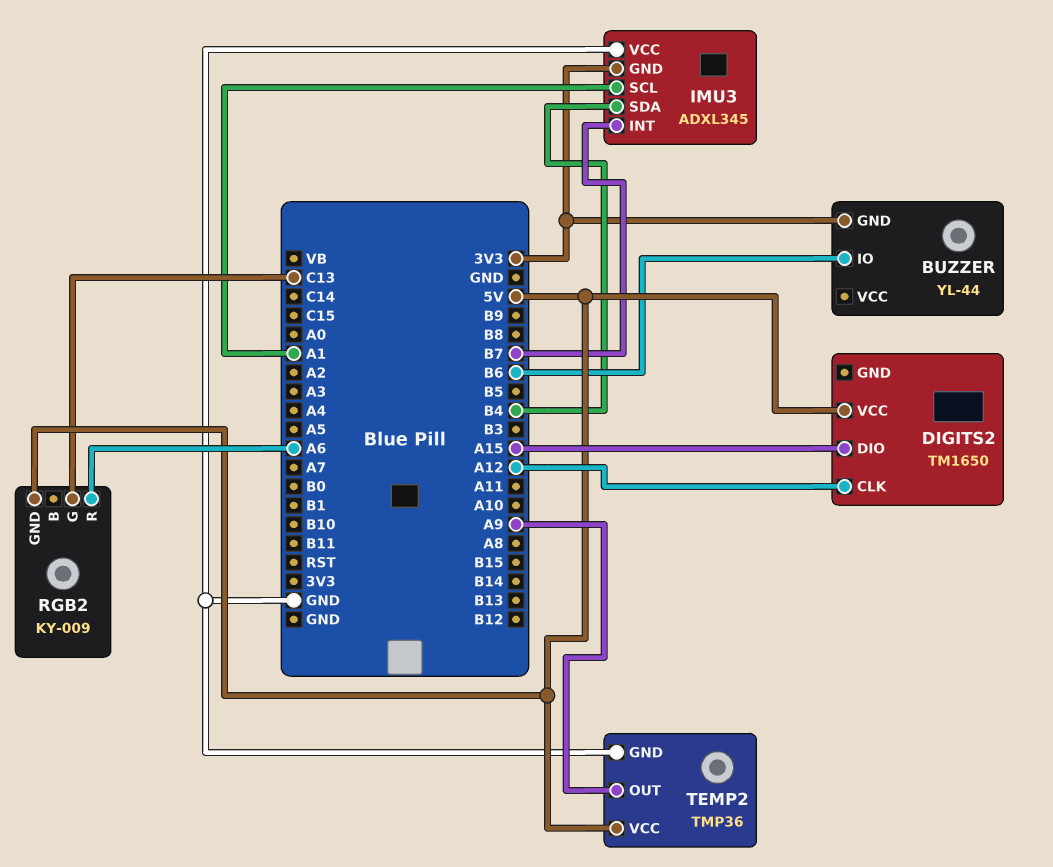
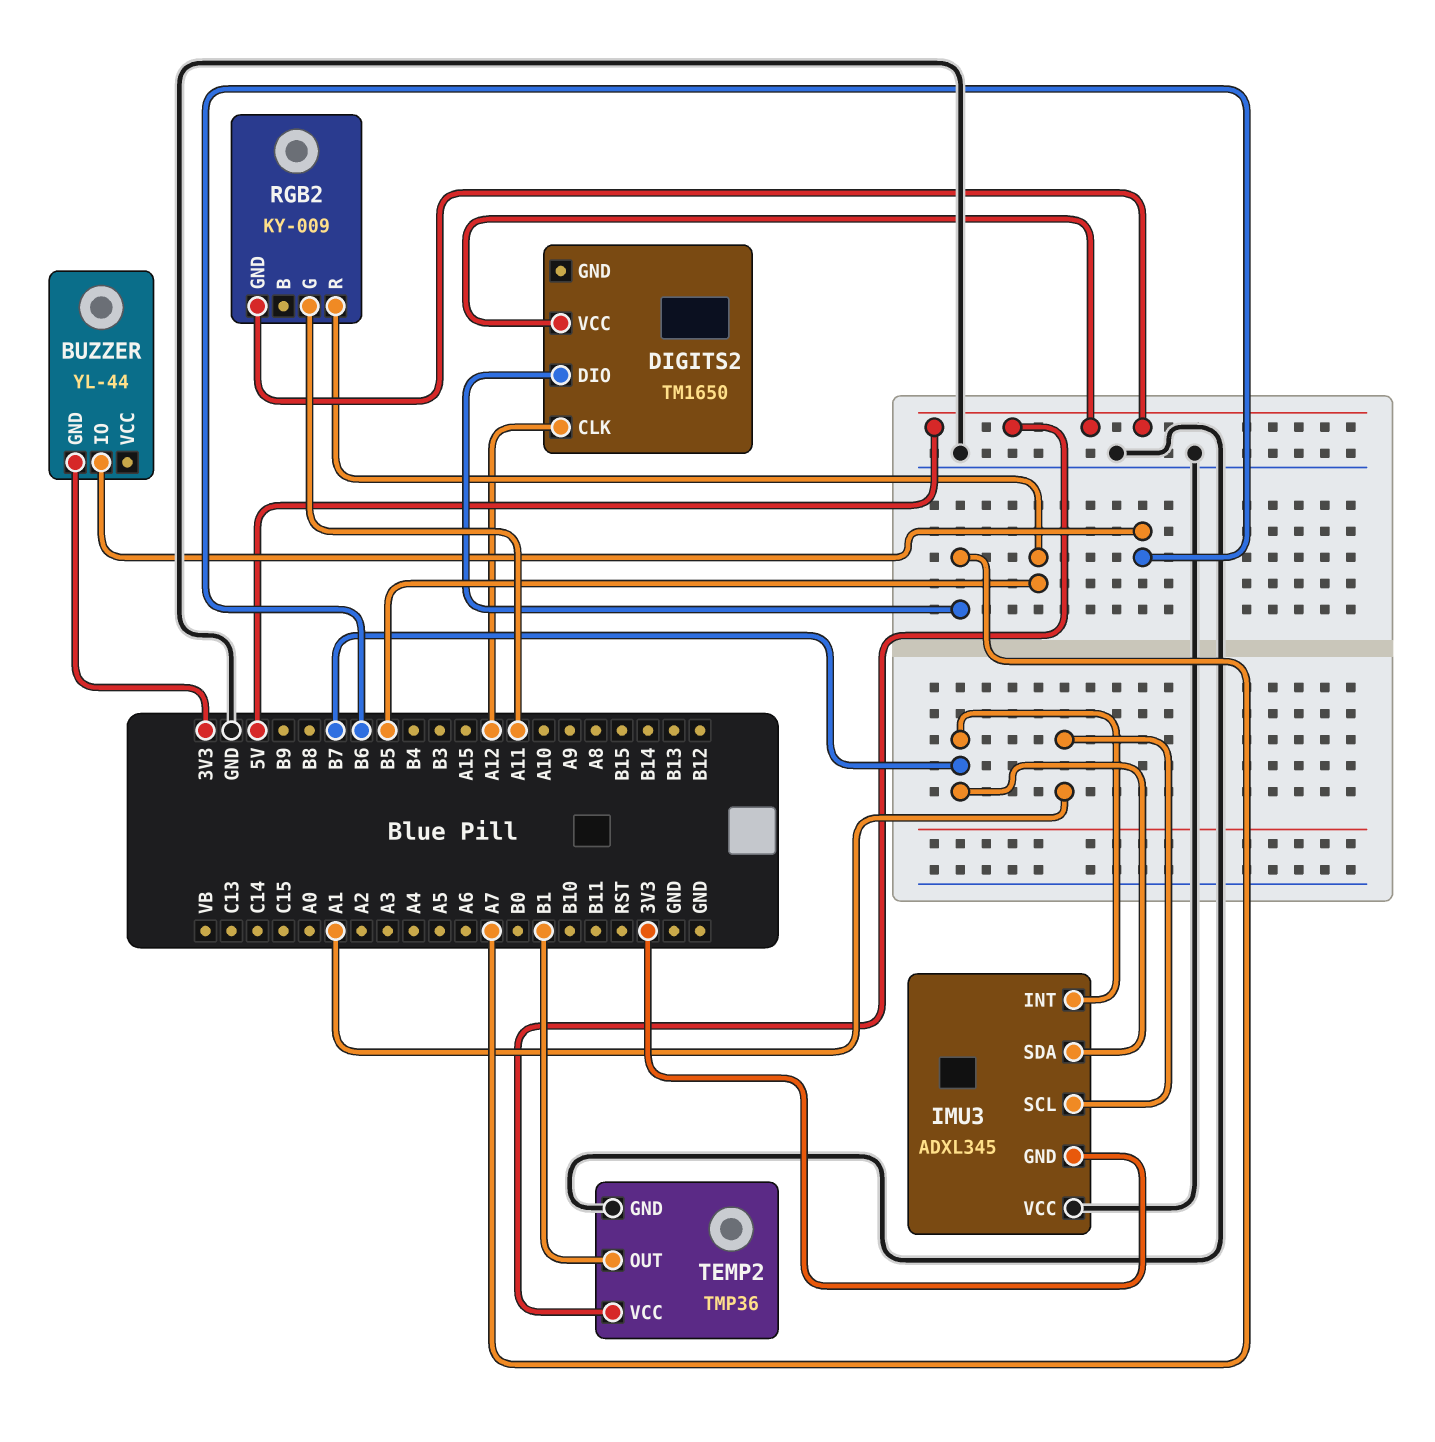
DIGITS2 pin DIO: A15 -> A7
IMU3 pin SDA: B4 -> B7
RGB2 pin G: C13 -> A11
RGB2 pin R: A6 -> B5
TEMP2 pin OUT: A9 -> B1

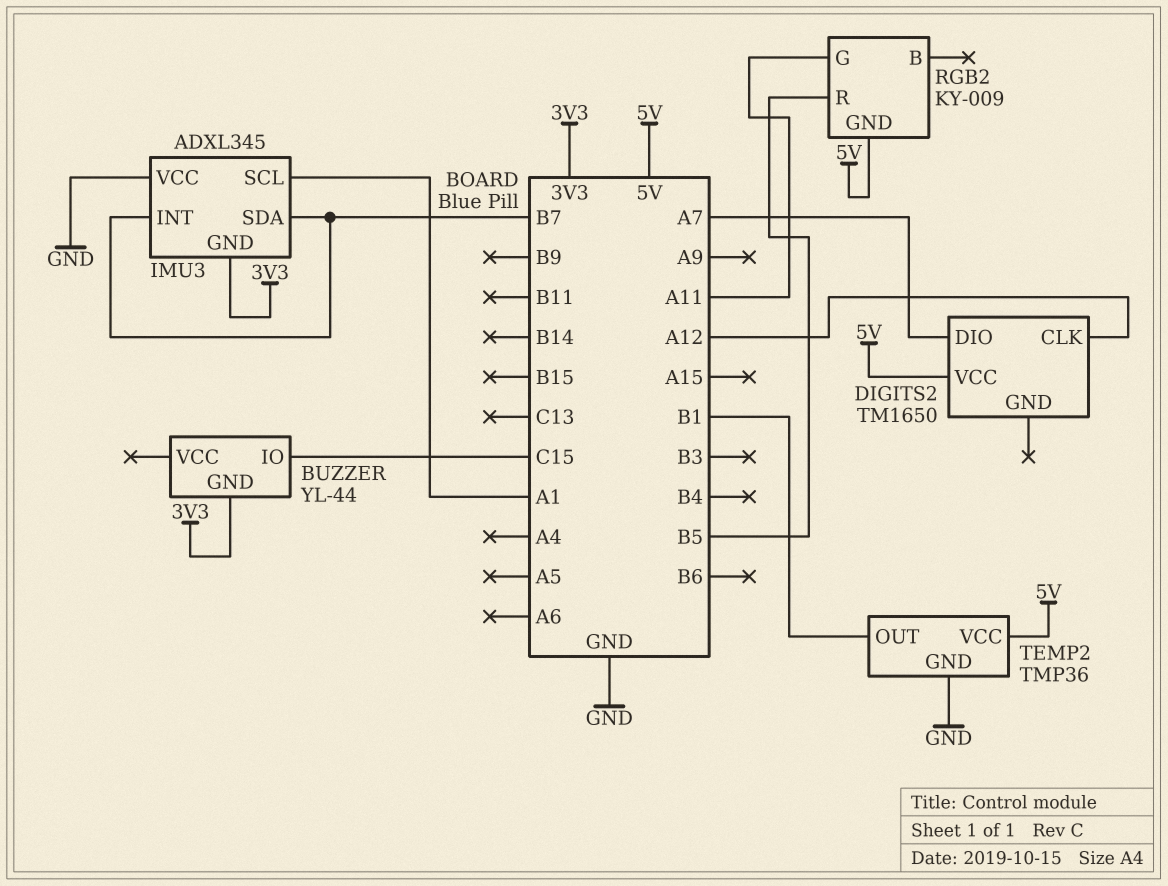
BUZZER pin IO: B6 -> C15

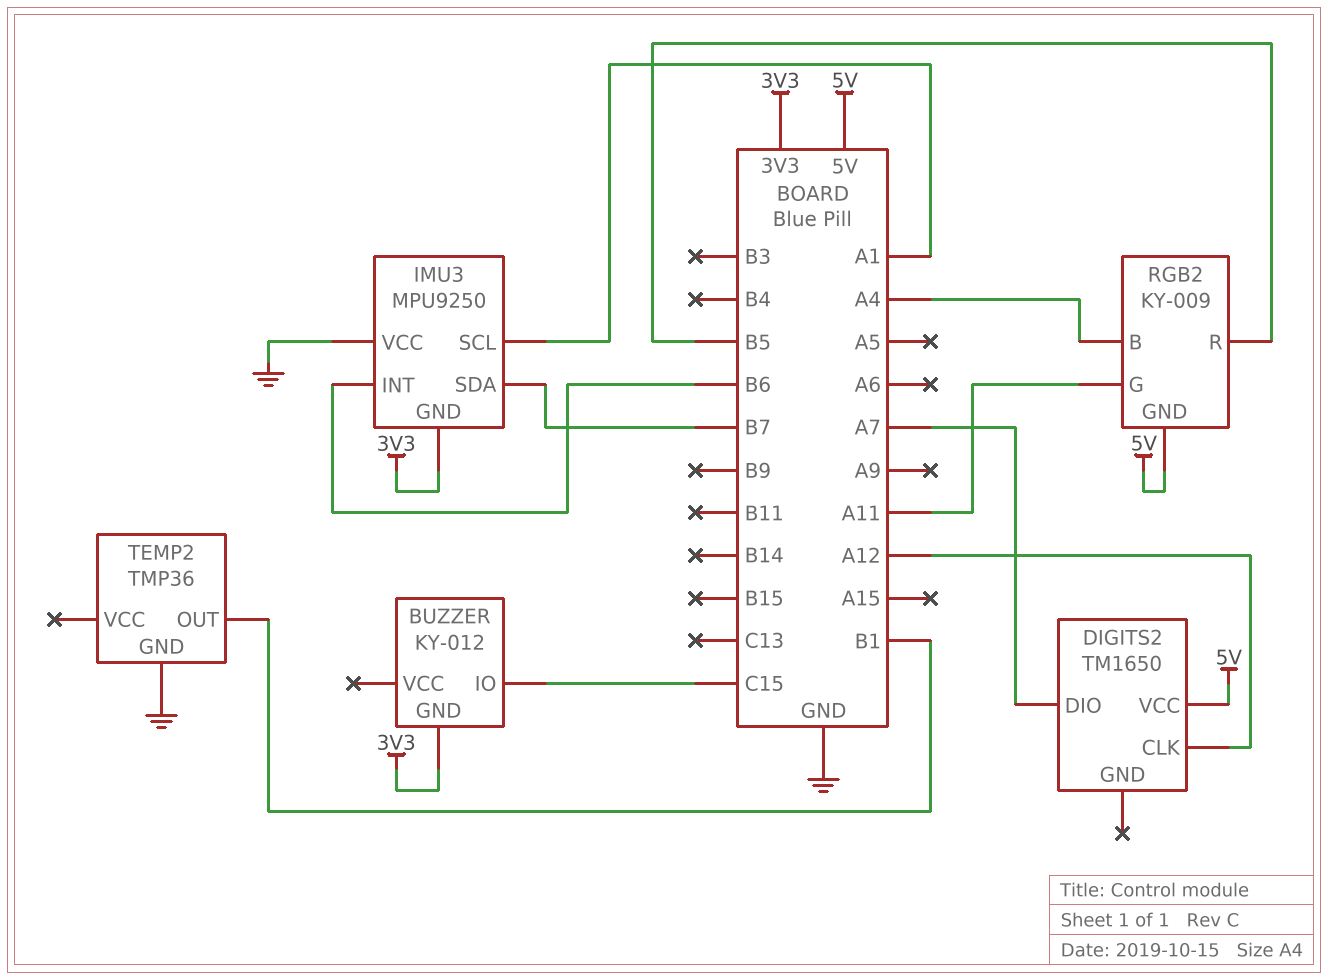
BUZZER: YL-44 -> KY-012
IMU3: ADXL345 -> MPU9250
IMU3 pin INT: B7 -> B6
RGB2 pin B: none -> A4
TEMP2 pin VCC: 5V -> none

